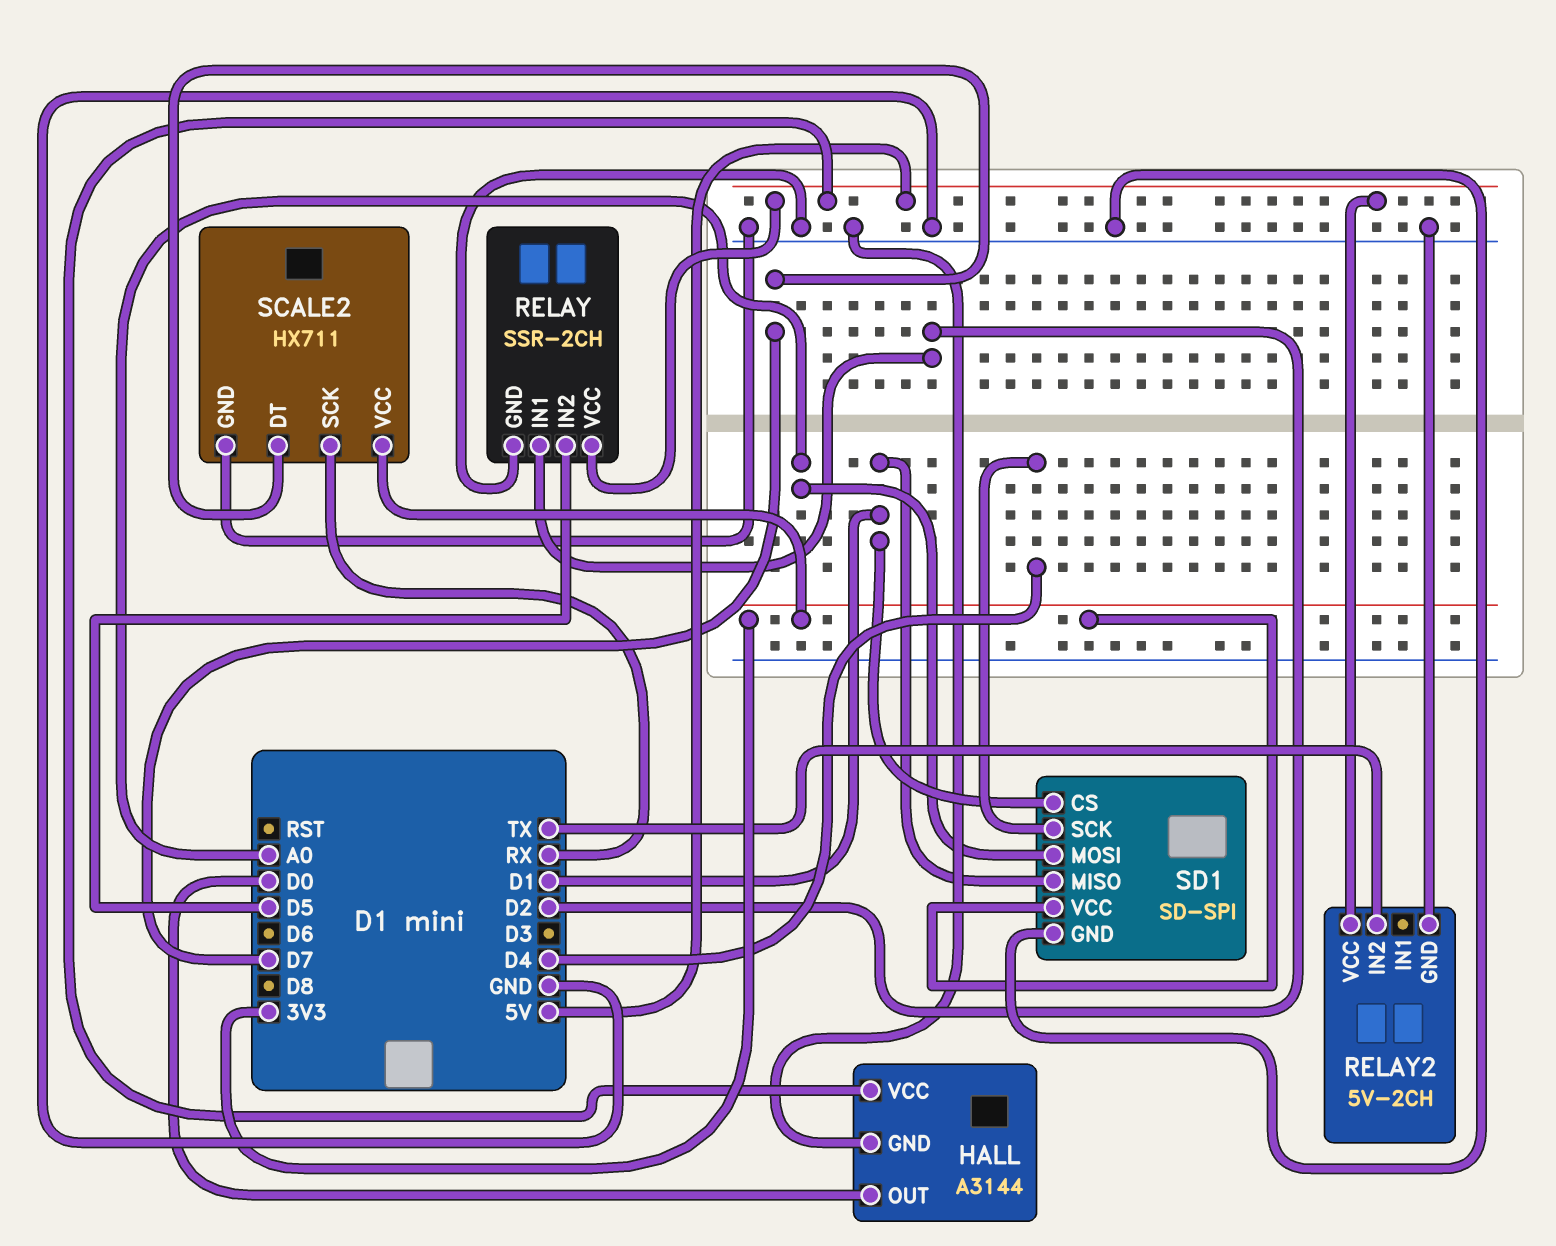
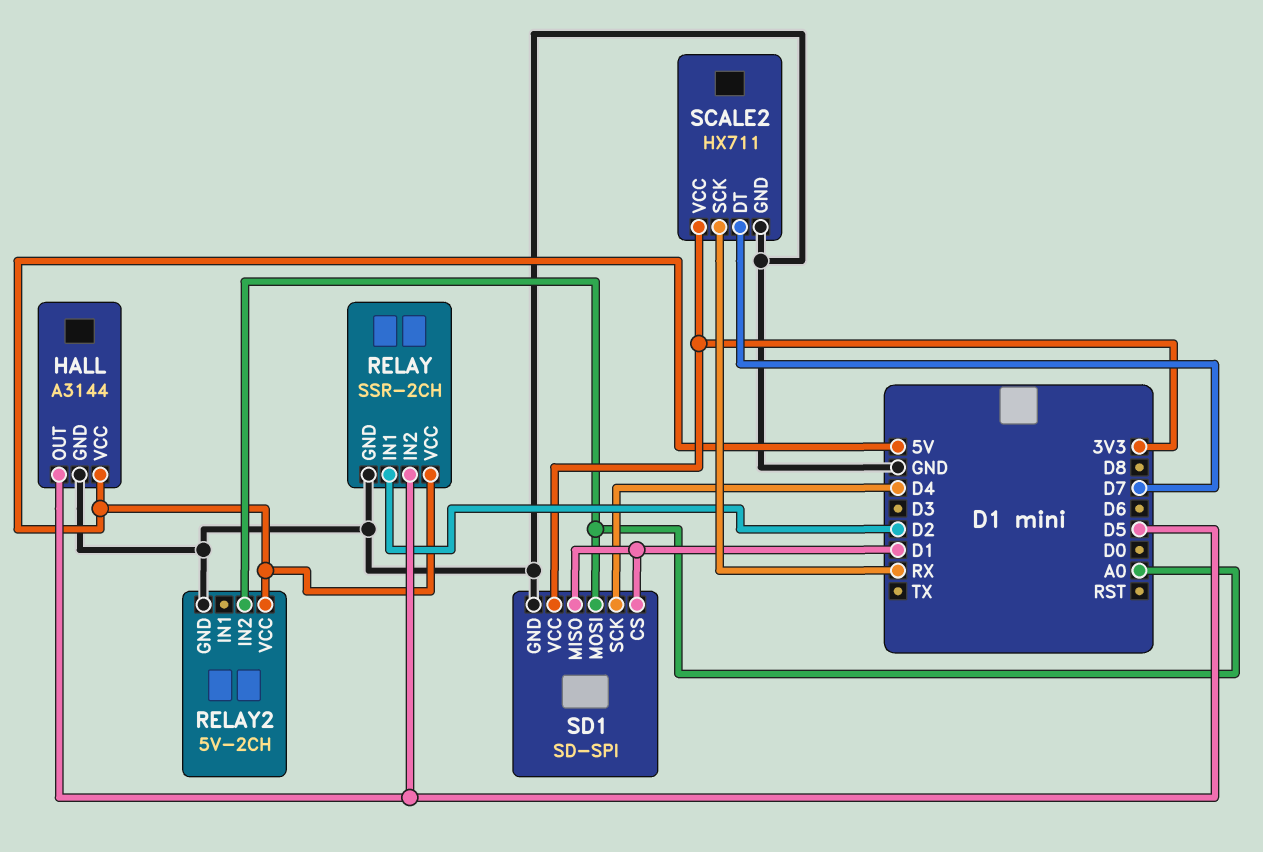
HALL pin OUT: D0 -> D5
RELAY2 pin IN2: TX -> A0

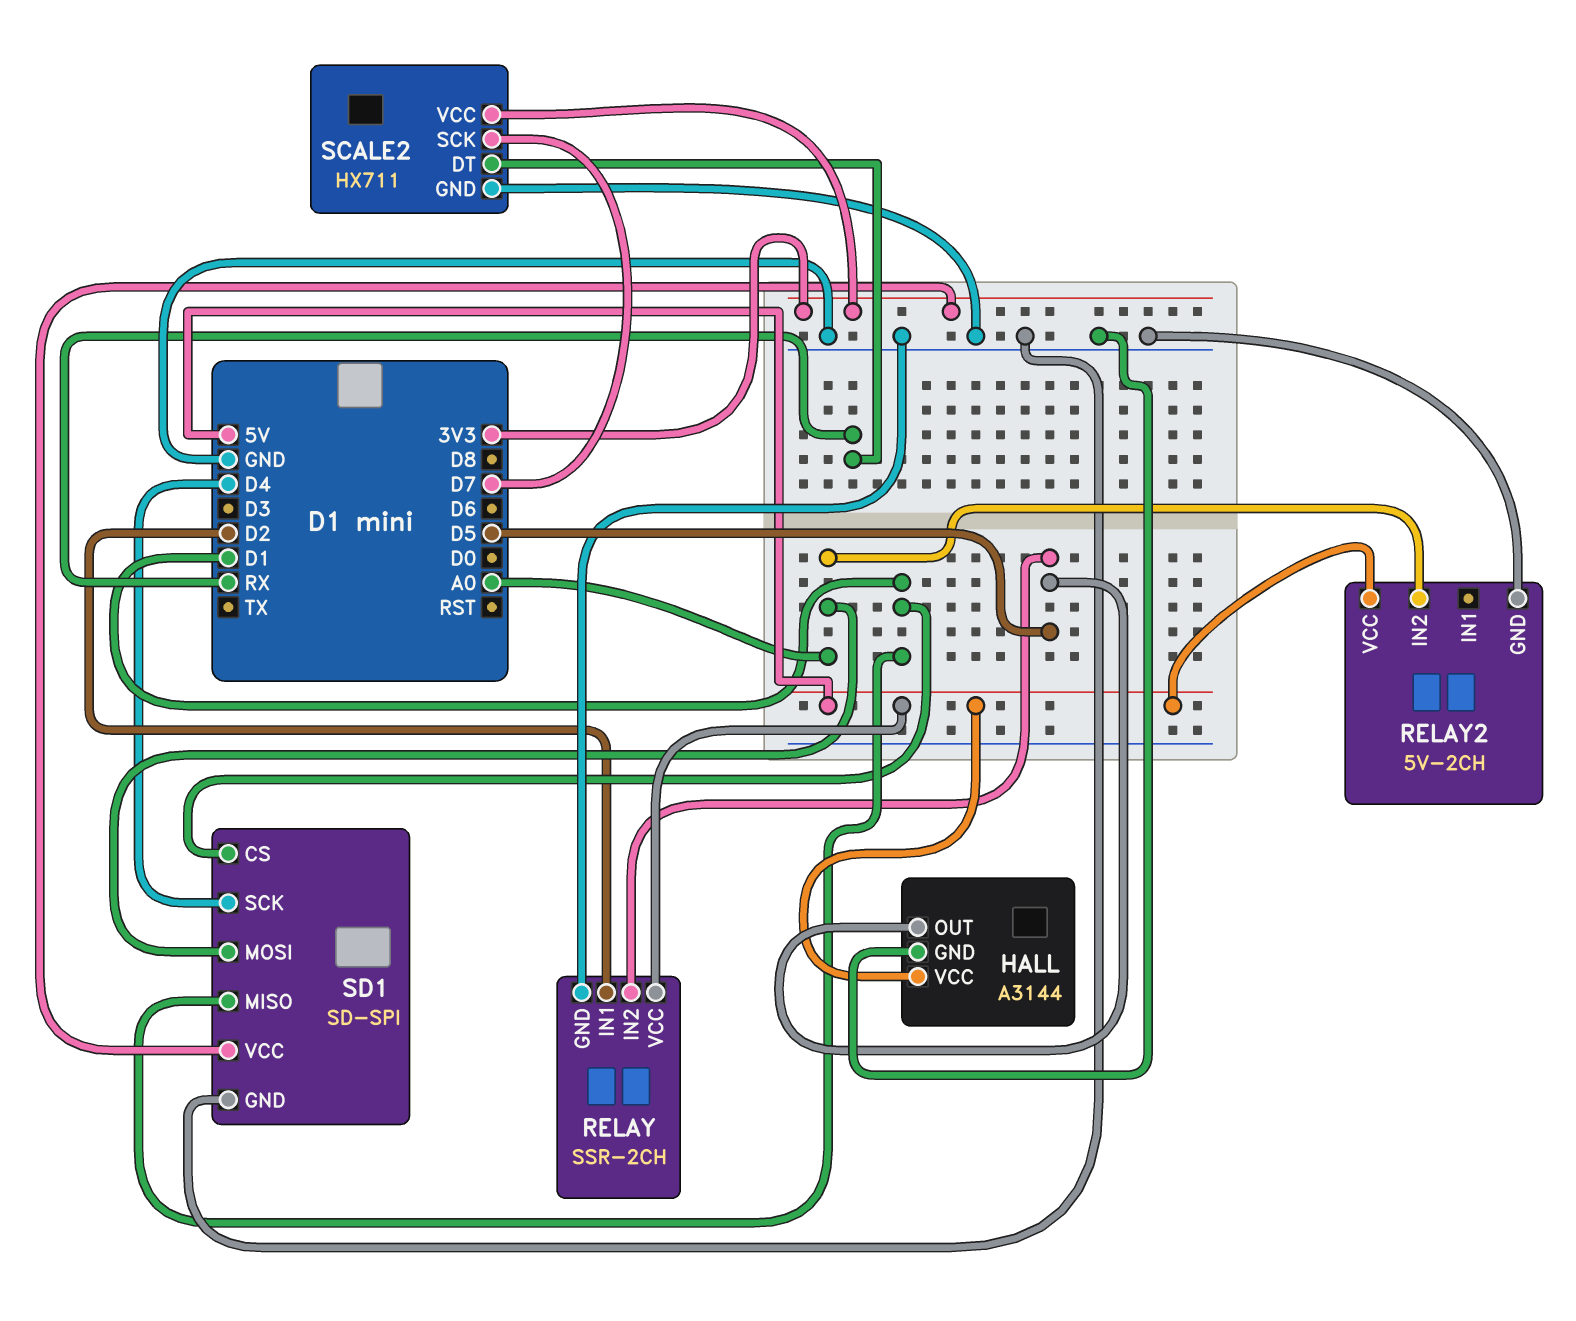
SCALE2 pin DT: D7 -> RX
SCALE2 pin SCK: RX -> D7

